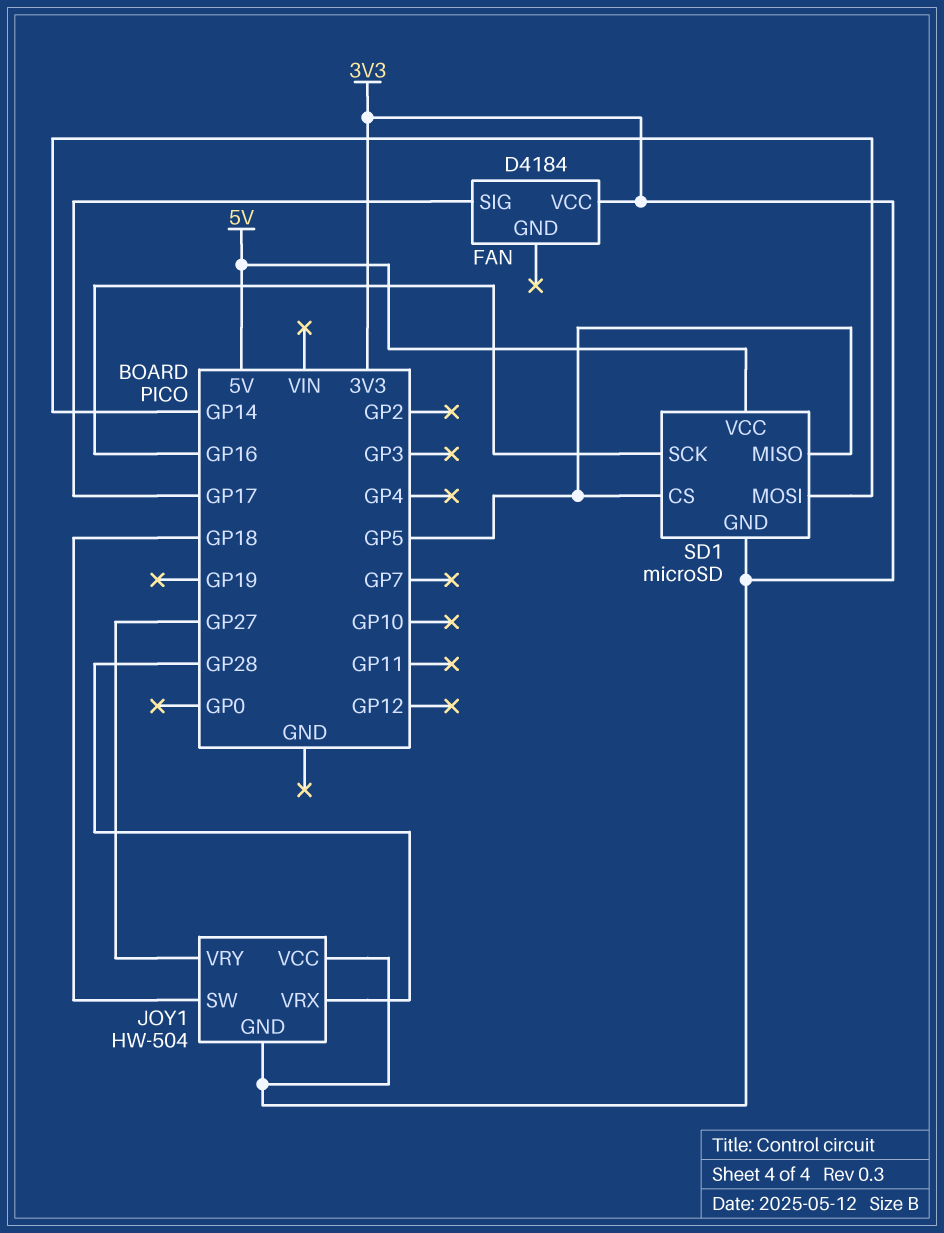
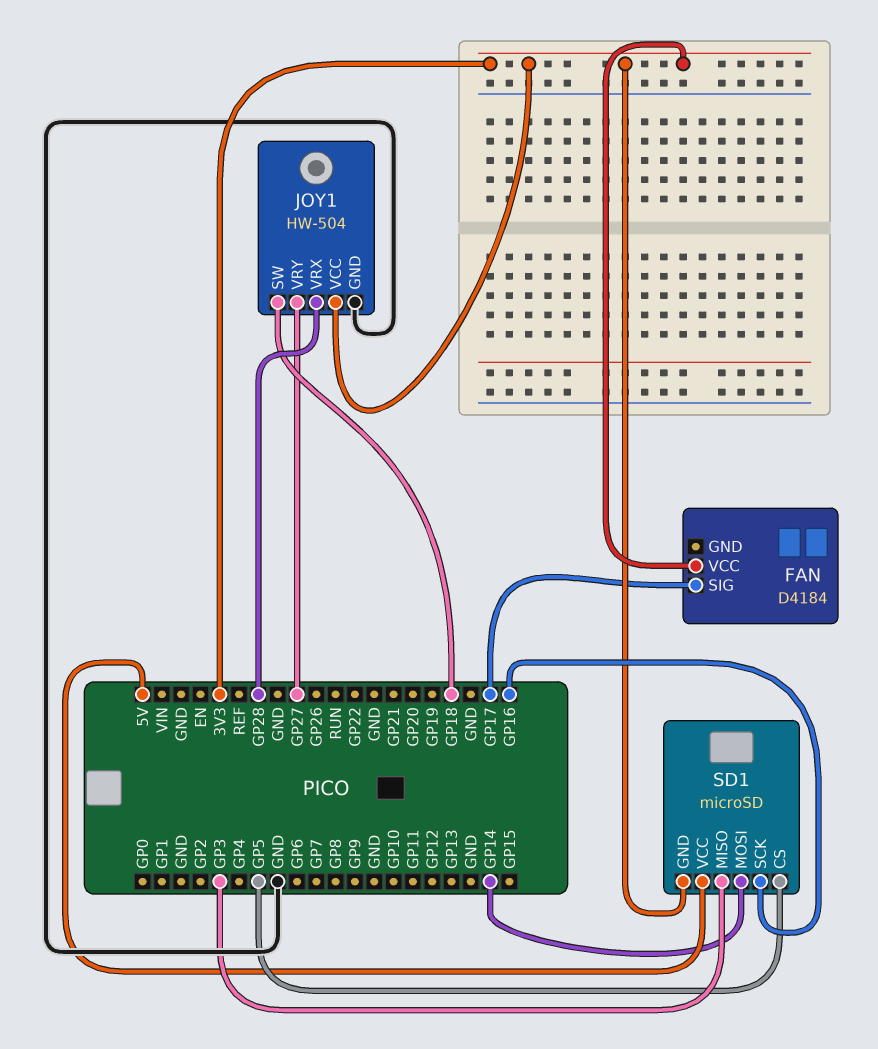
JOY1 pin GND: 3V3 -> GND
SD1 pin MISO: GP5 -> GP3

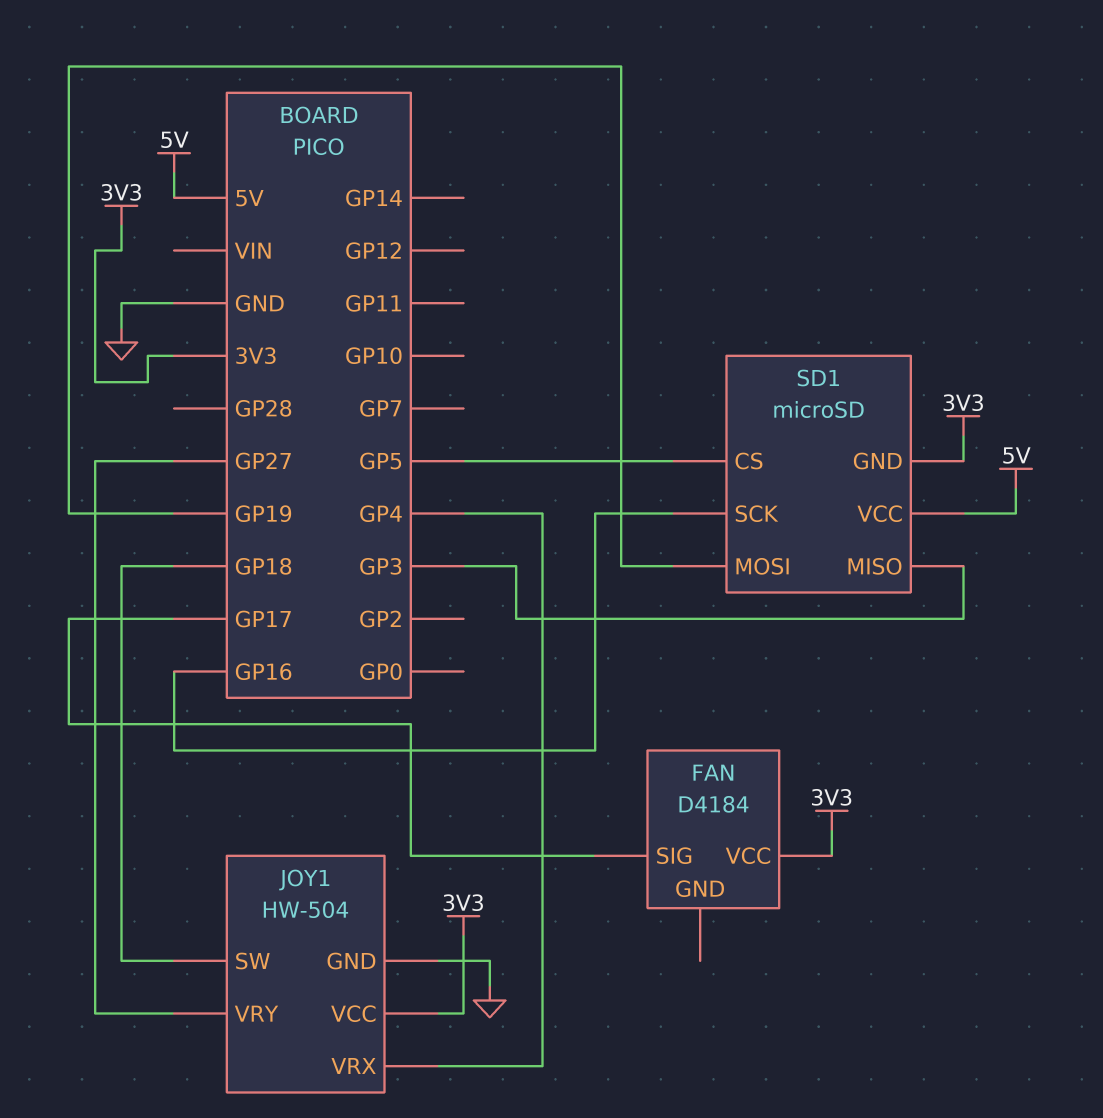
JOY1 pin VRX: GP28 -> GP4
SD1 pin MOSI: GP14 -> GP19

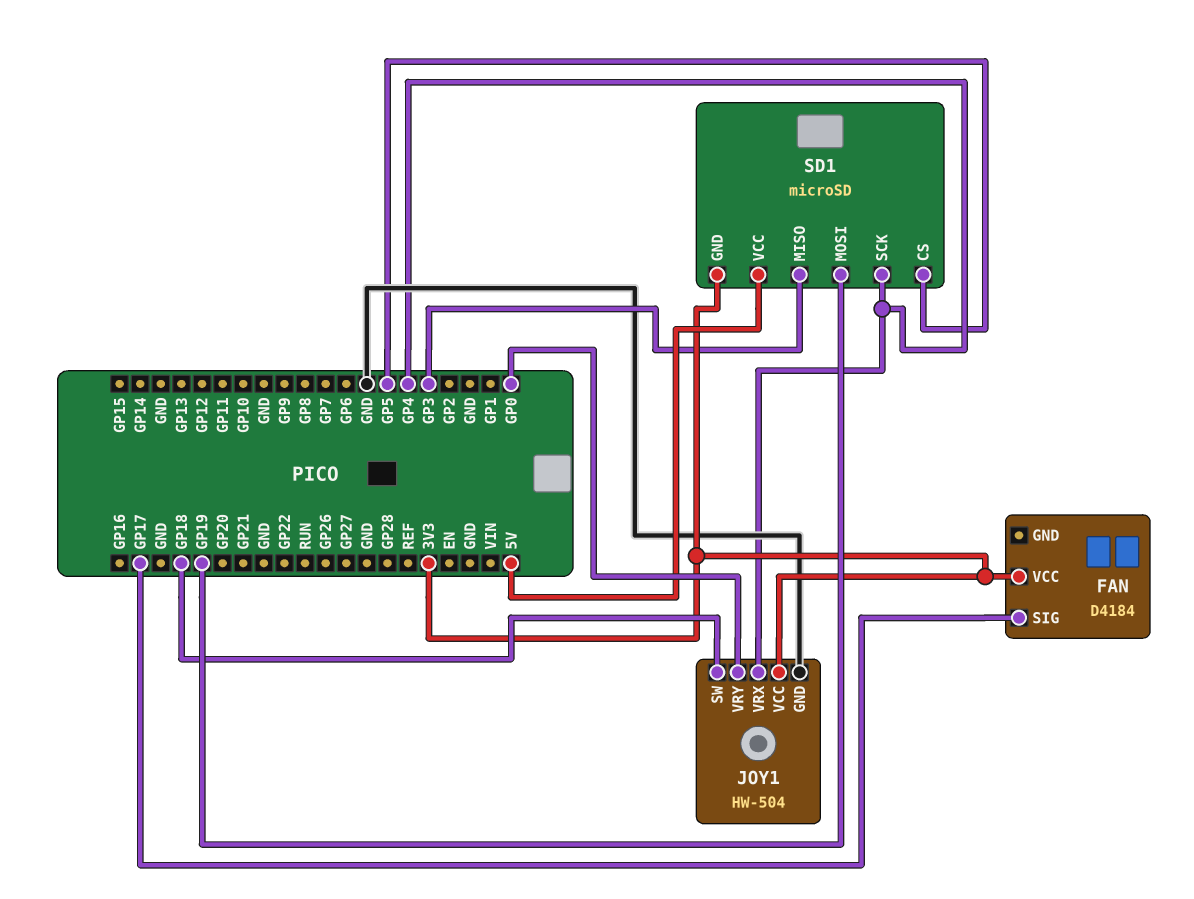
JOY1 pin VRY: GP27 -> GP0
SD1 pin SCK: GP16 -> GP4

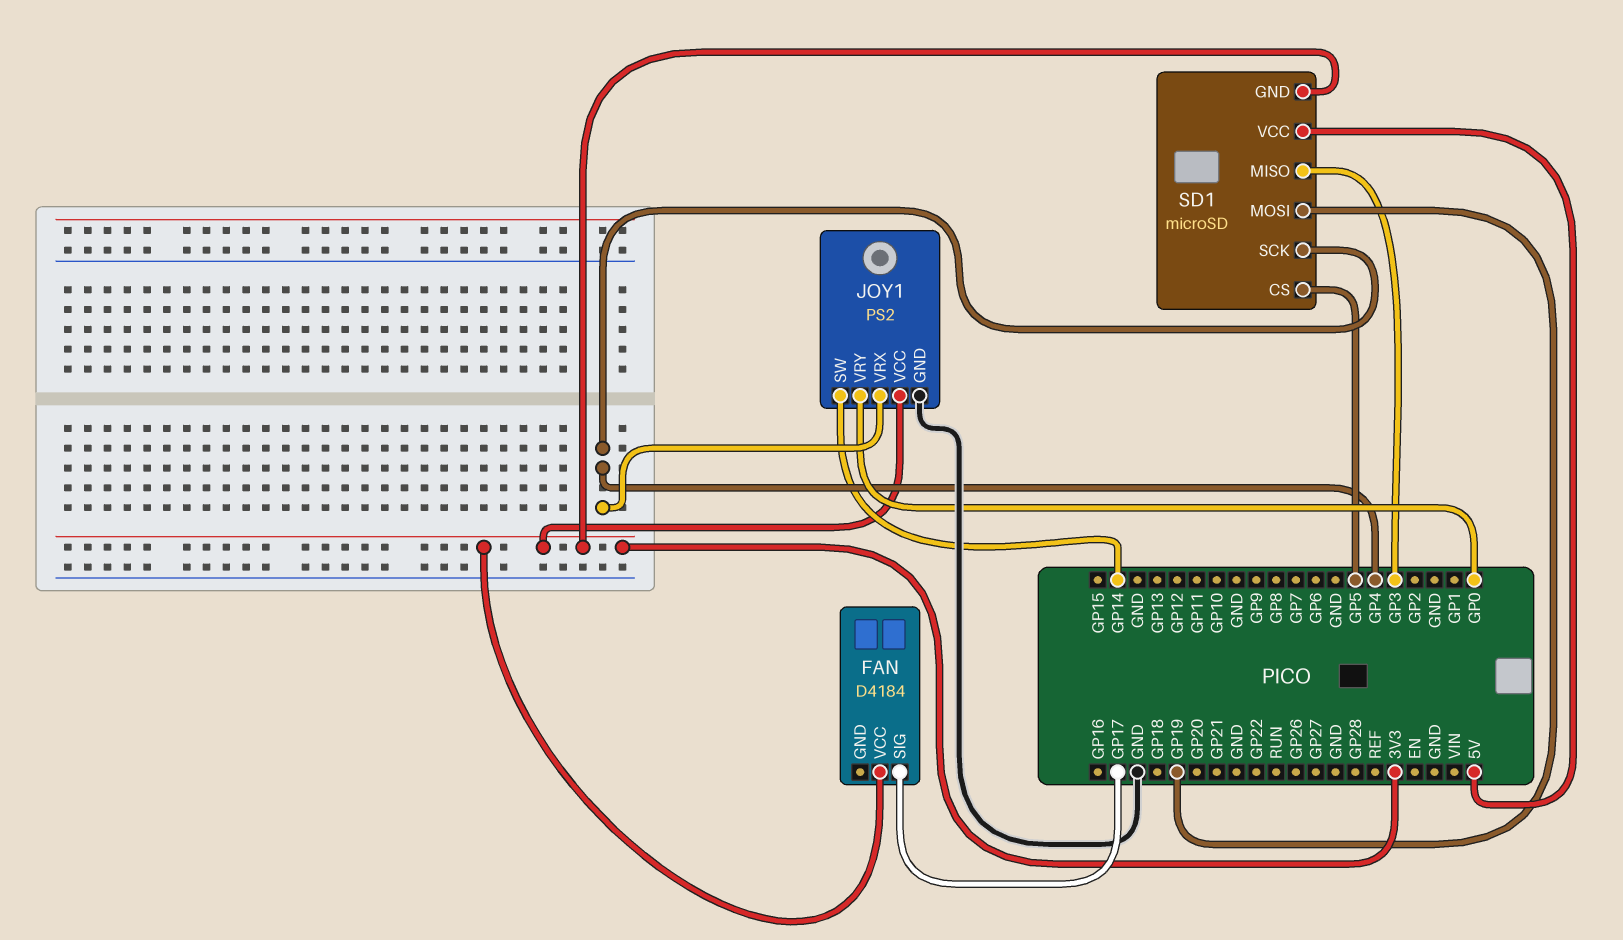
JOY1: HW-504 -> PS2
JOY1 pin SW: GP18 -> GP14

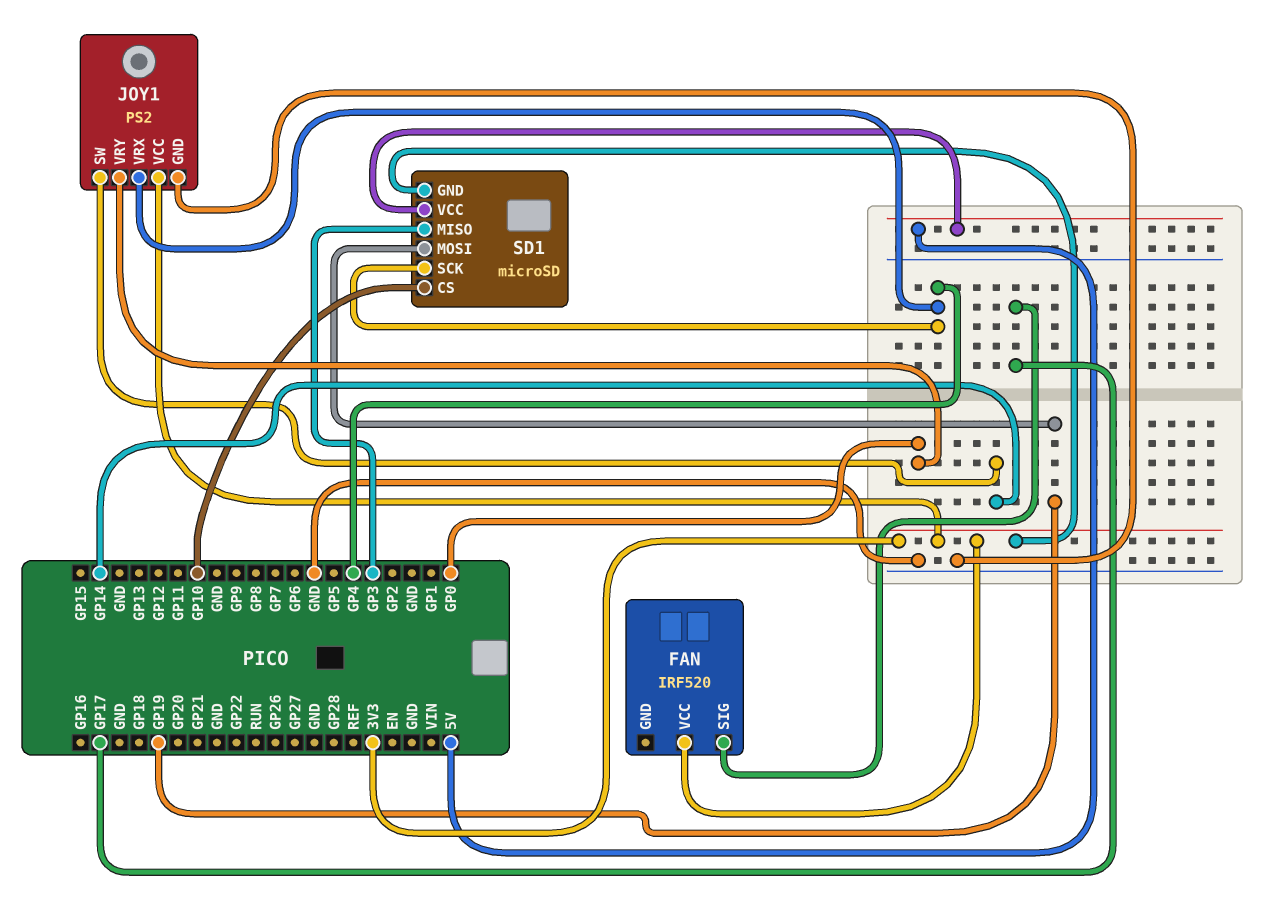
FAN: D4184 -> IRF520
SD1 pin CS: GP5 -> GP10

